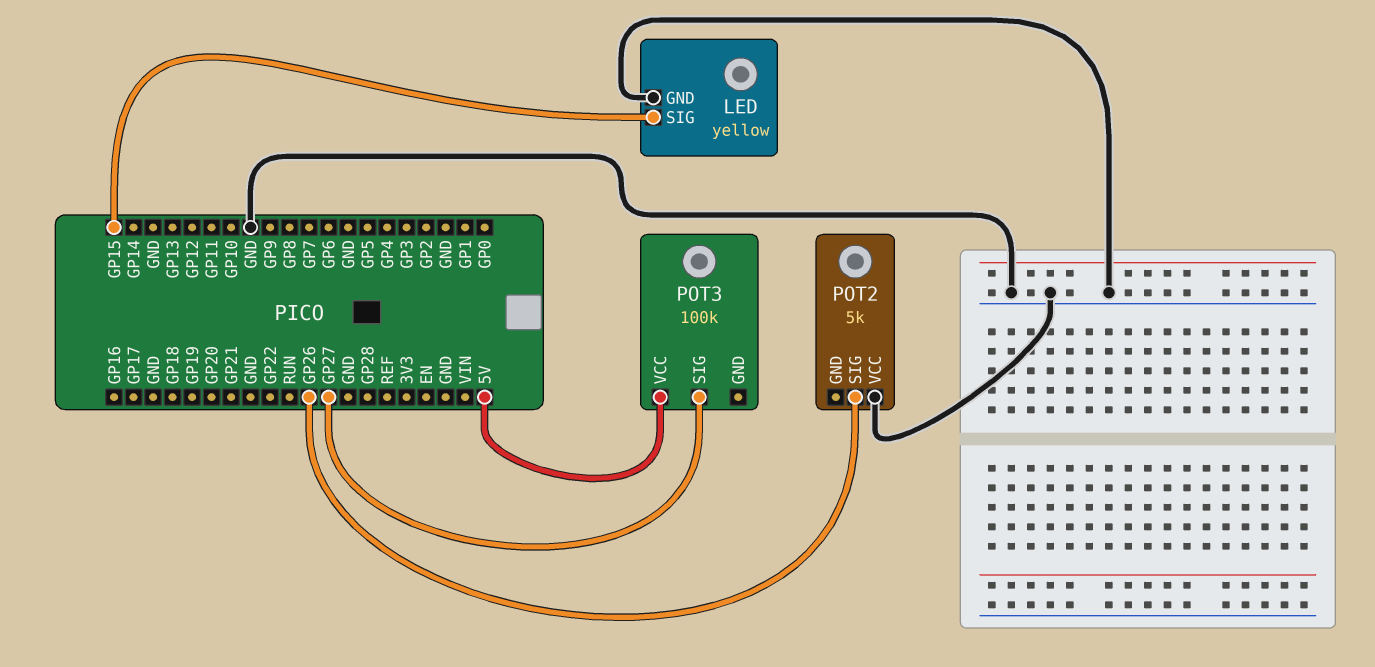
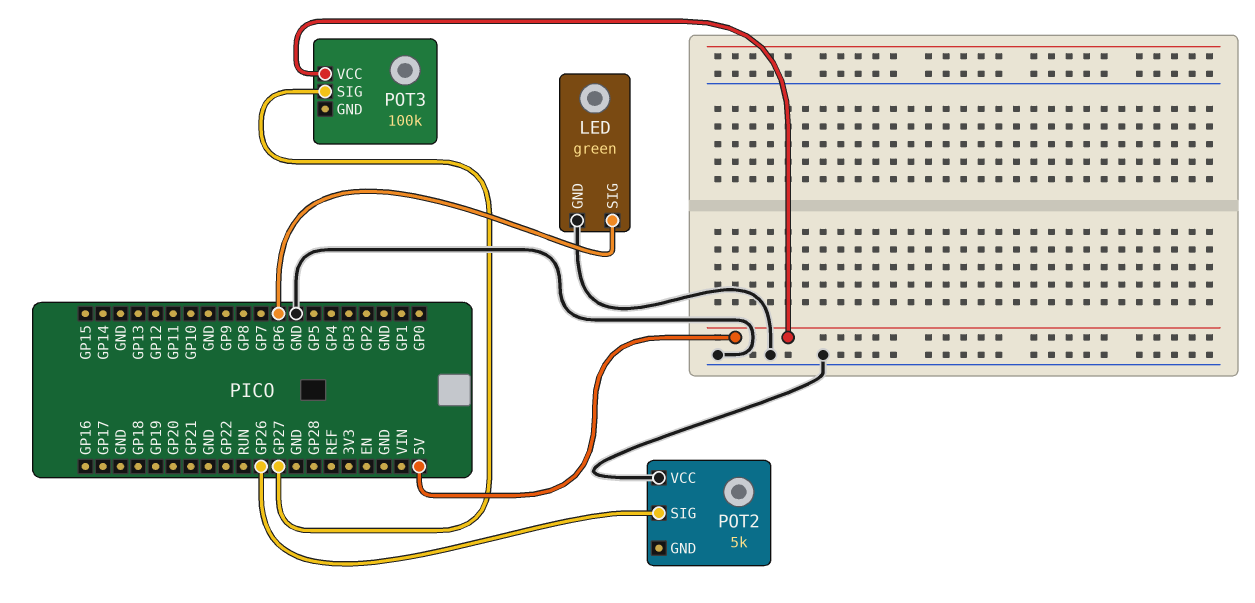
LED: yellow -> green
LED pin SIG: GP15 -> GP6

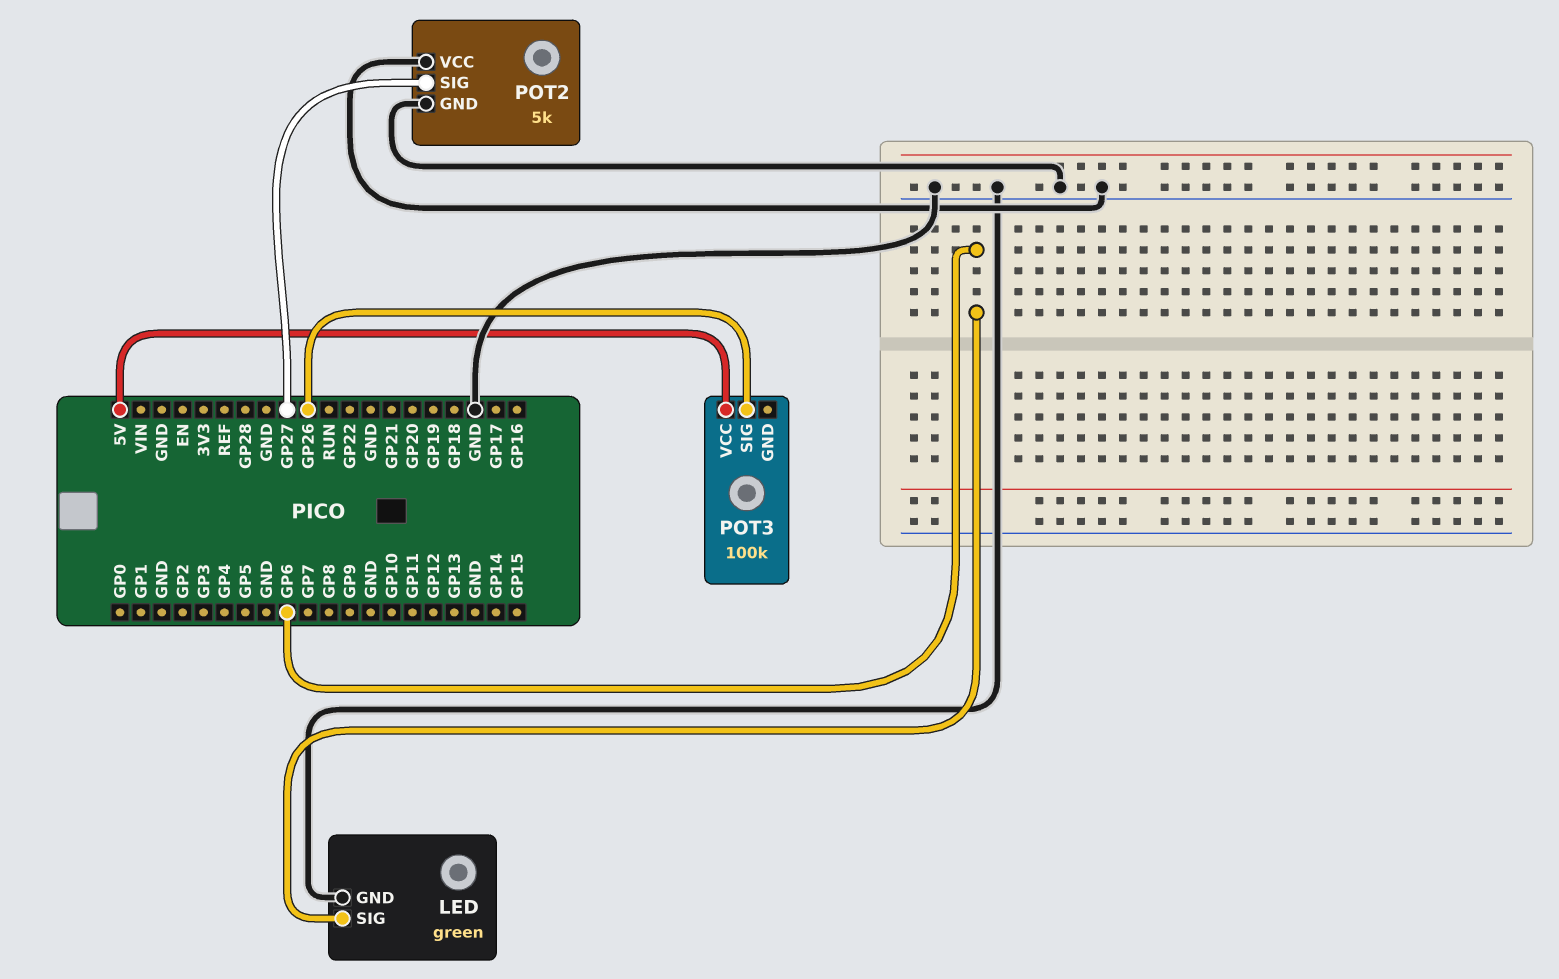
POT2 pin GND: none -> GND
POT2 pin SIG: GP26 -> GP27
POT3 pin SIG: GP27 -> GP26

